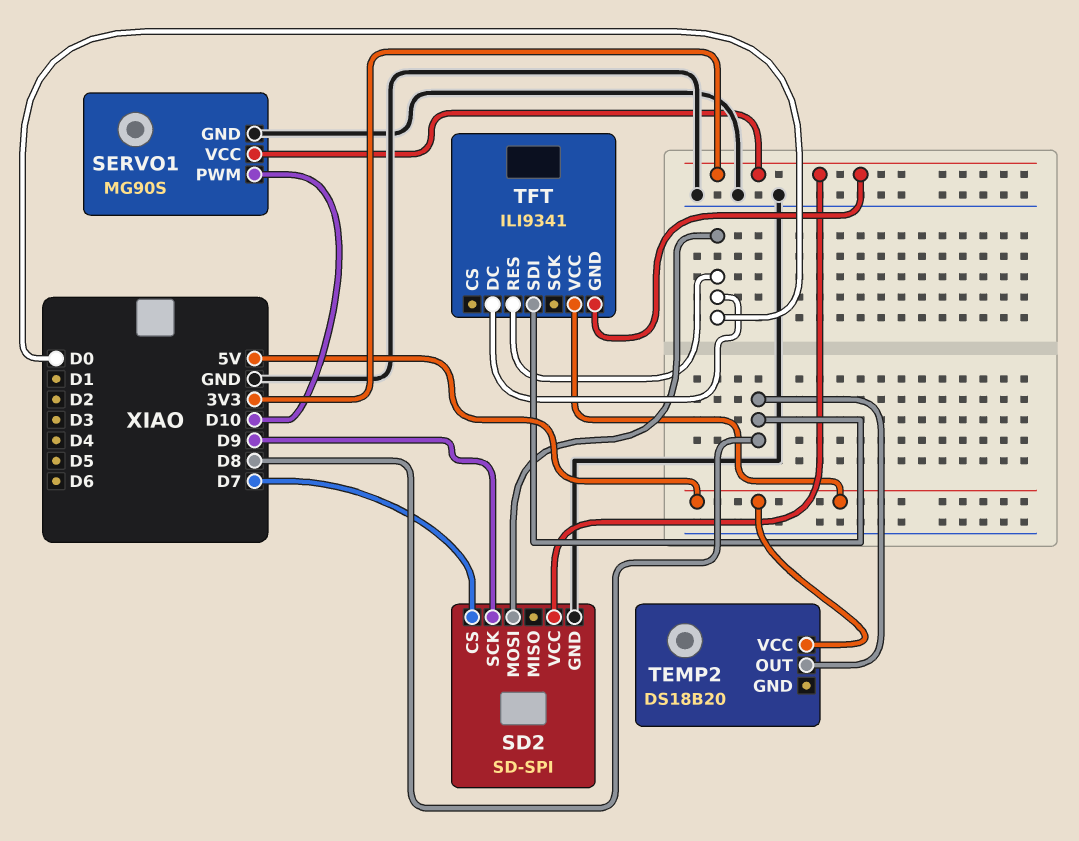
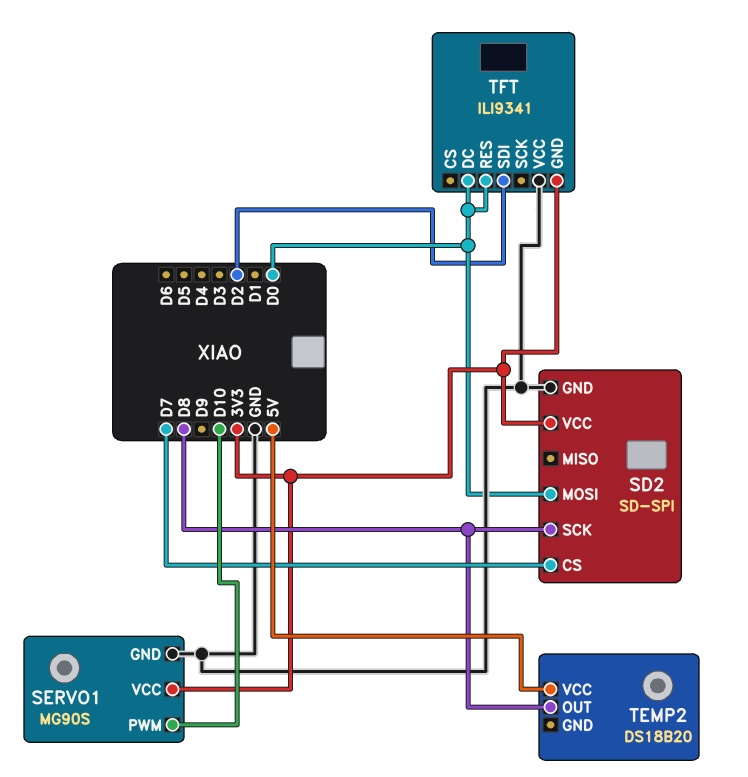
SD2 pin SCK: D9 -> D8
TFT pin SDI: D8 -> D2
TFT pin VCC: 5V -> GND

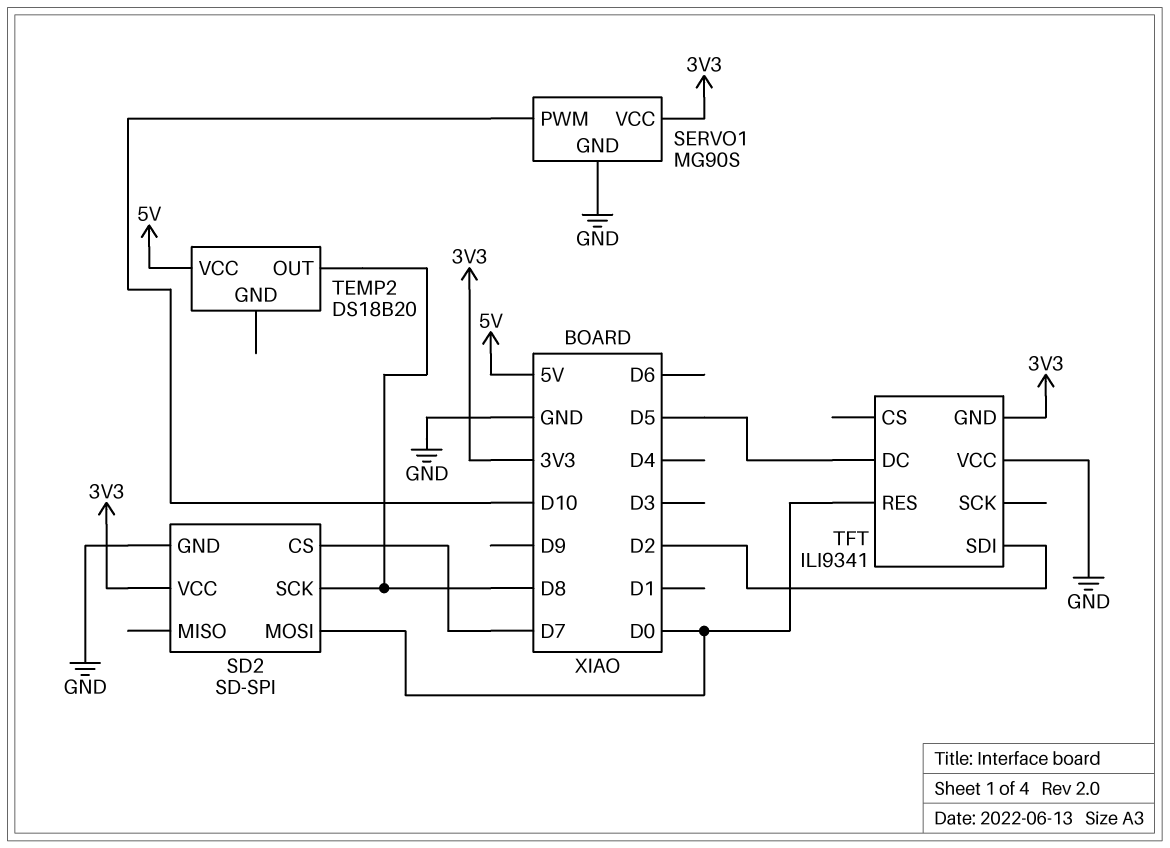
TFT pin DC: D0 -> D5

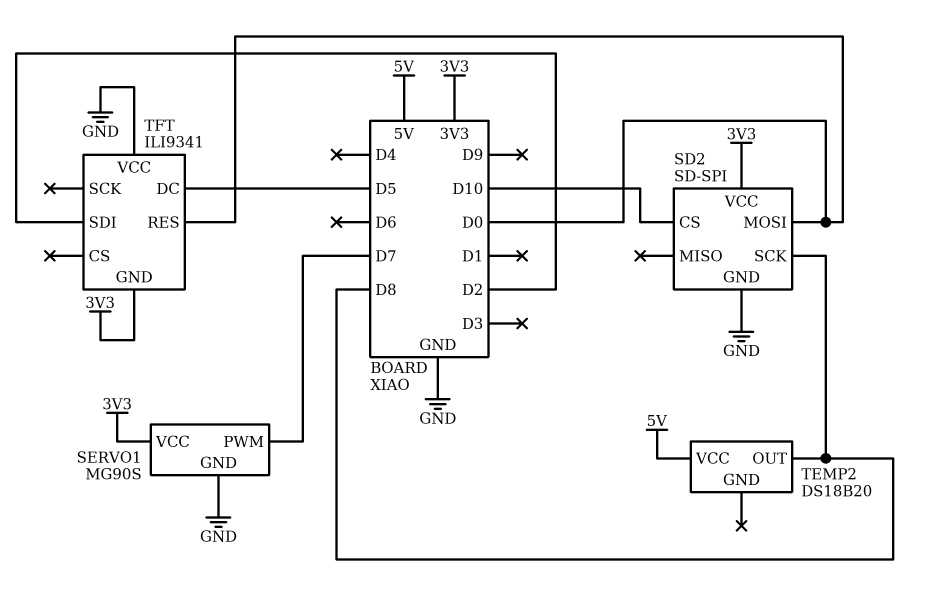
SD2 pin CS: D7 -> D10
SERVO1 pin PWM: D10 -> D7

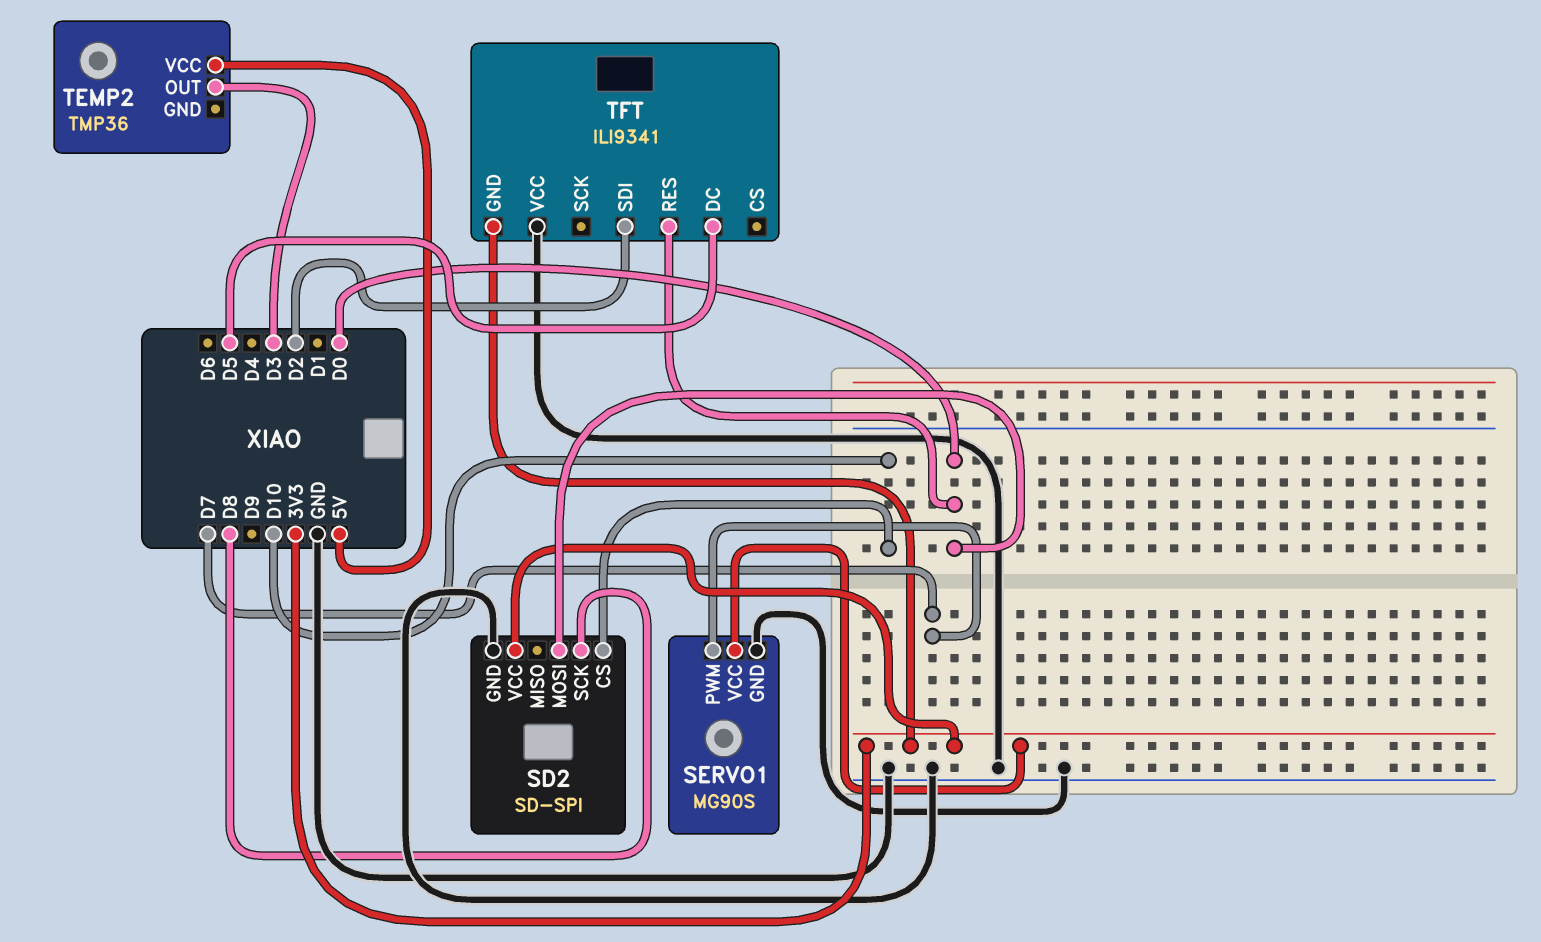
TEMP2: DS18B20 -> TMP36
TEMP2 pin OUT: D8 -> D3

